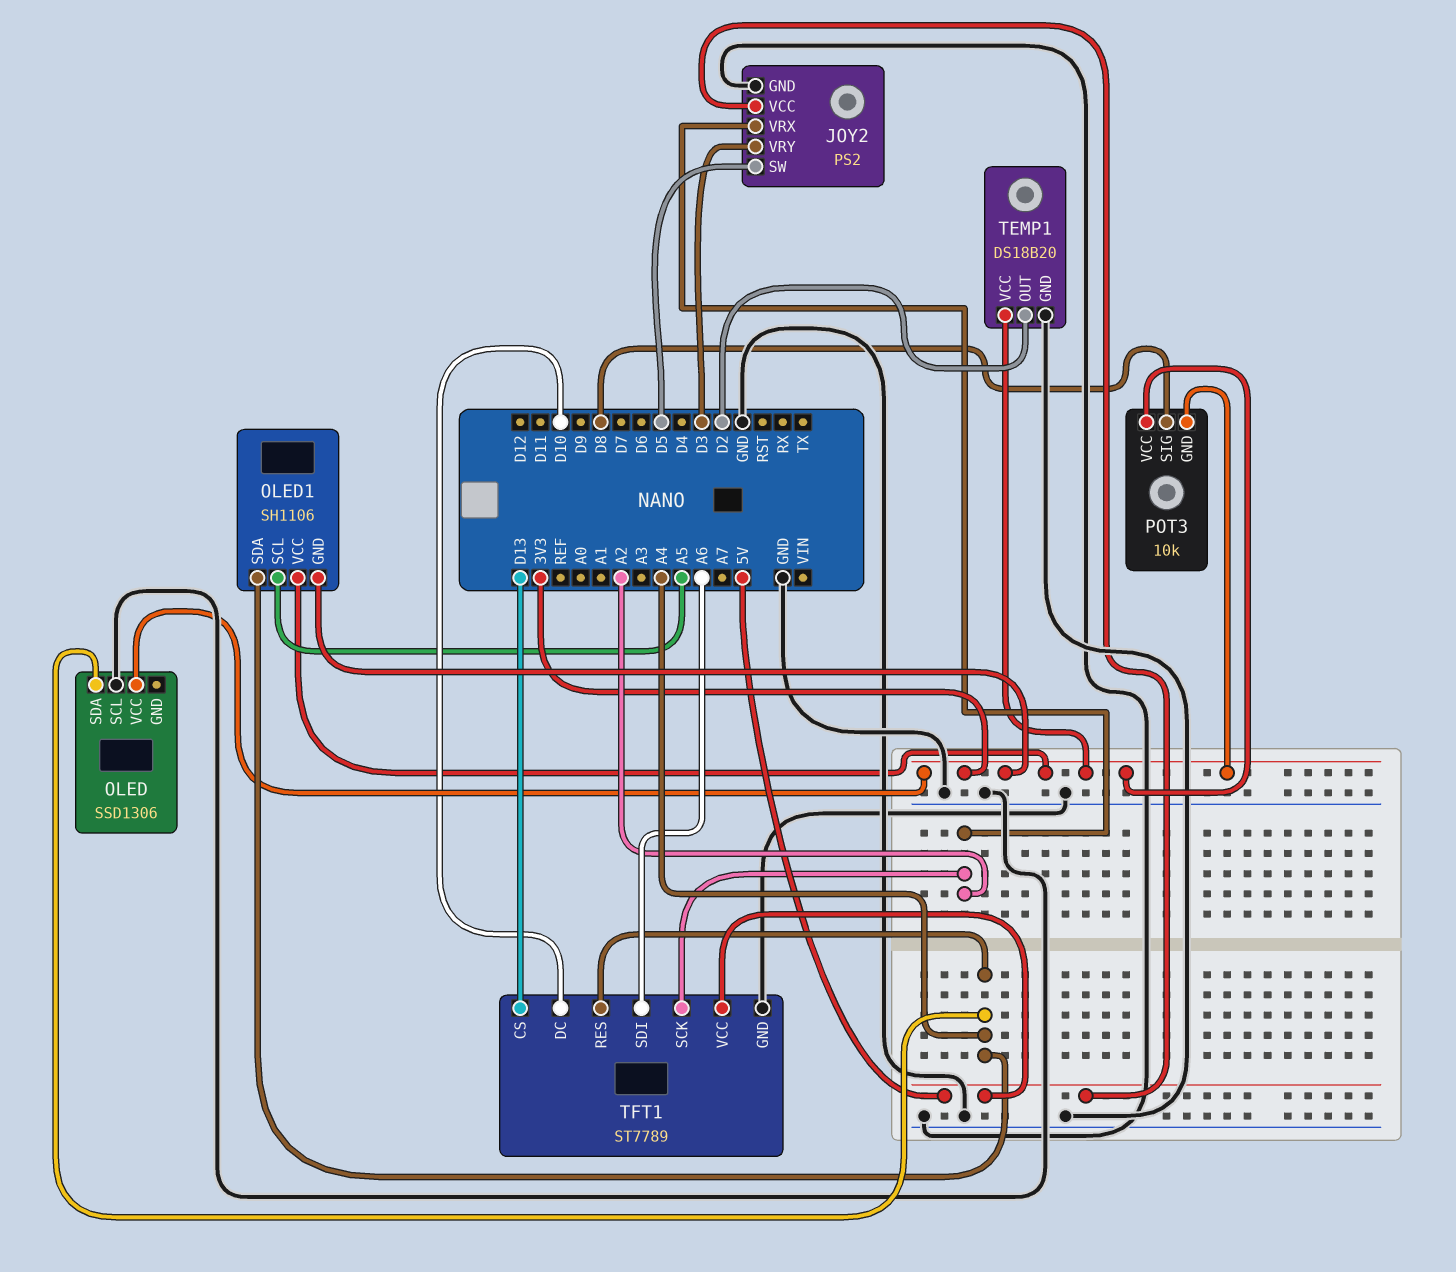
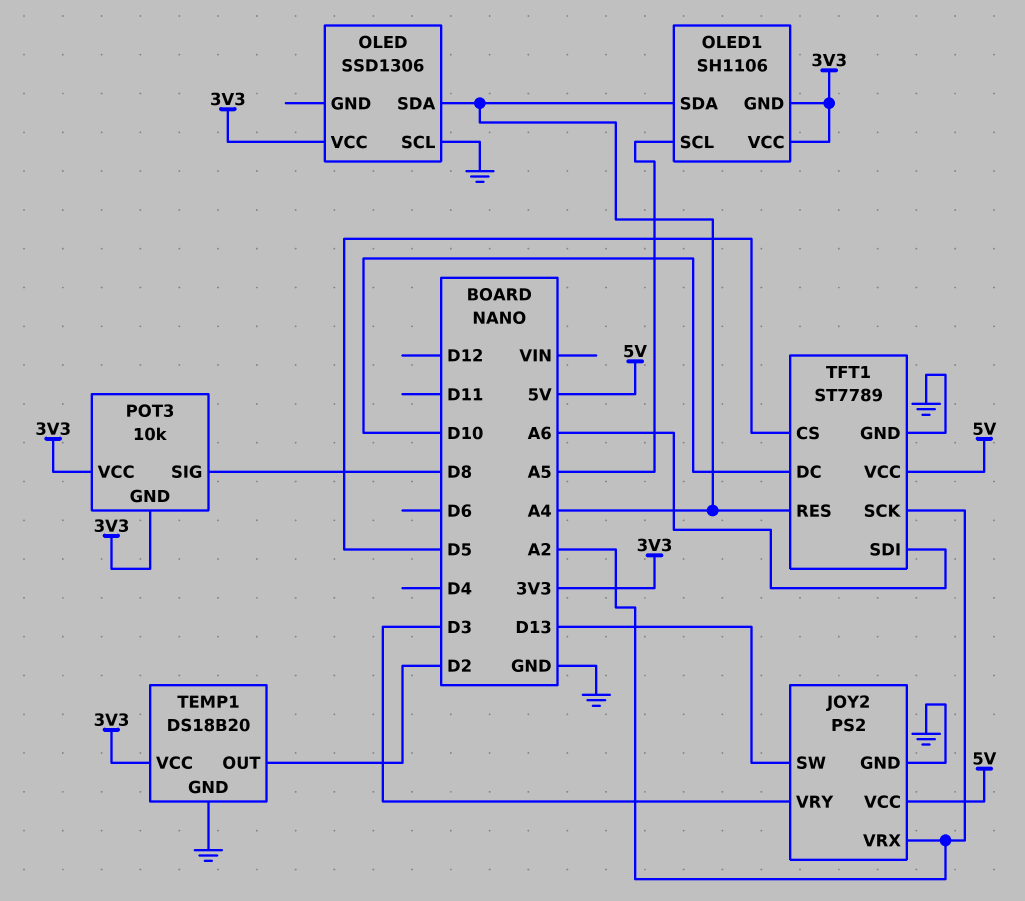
JOY2 pin SW: D5 -> D13
TFT1 pin CS: D13 -> D5

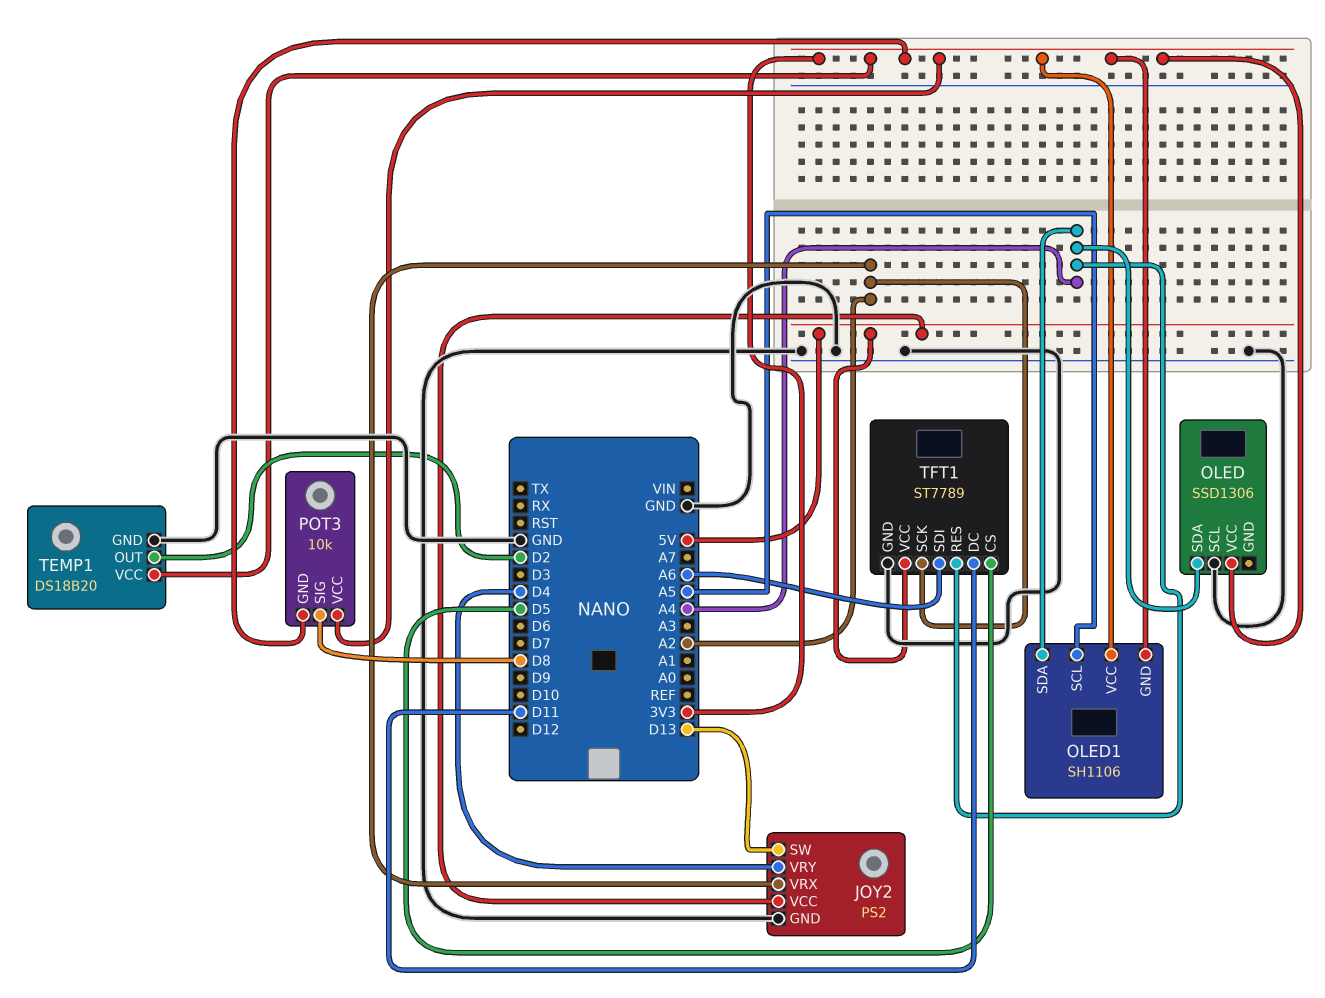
JOY2 pin VRY: D3 -> D4
TFT1 pin DC: D10 -> D11

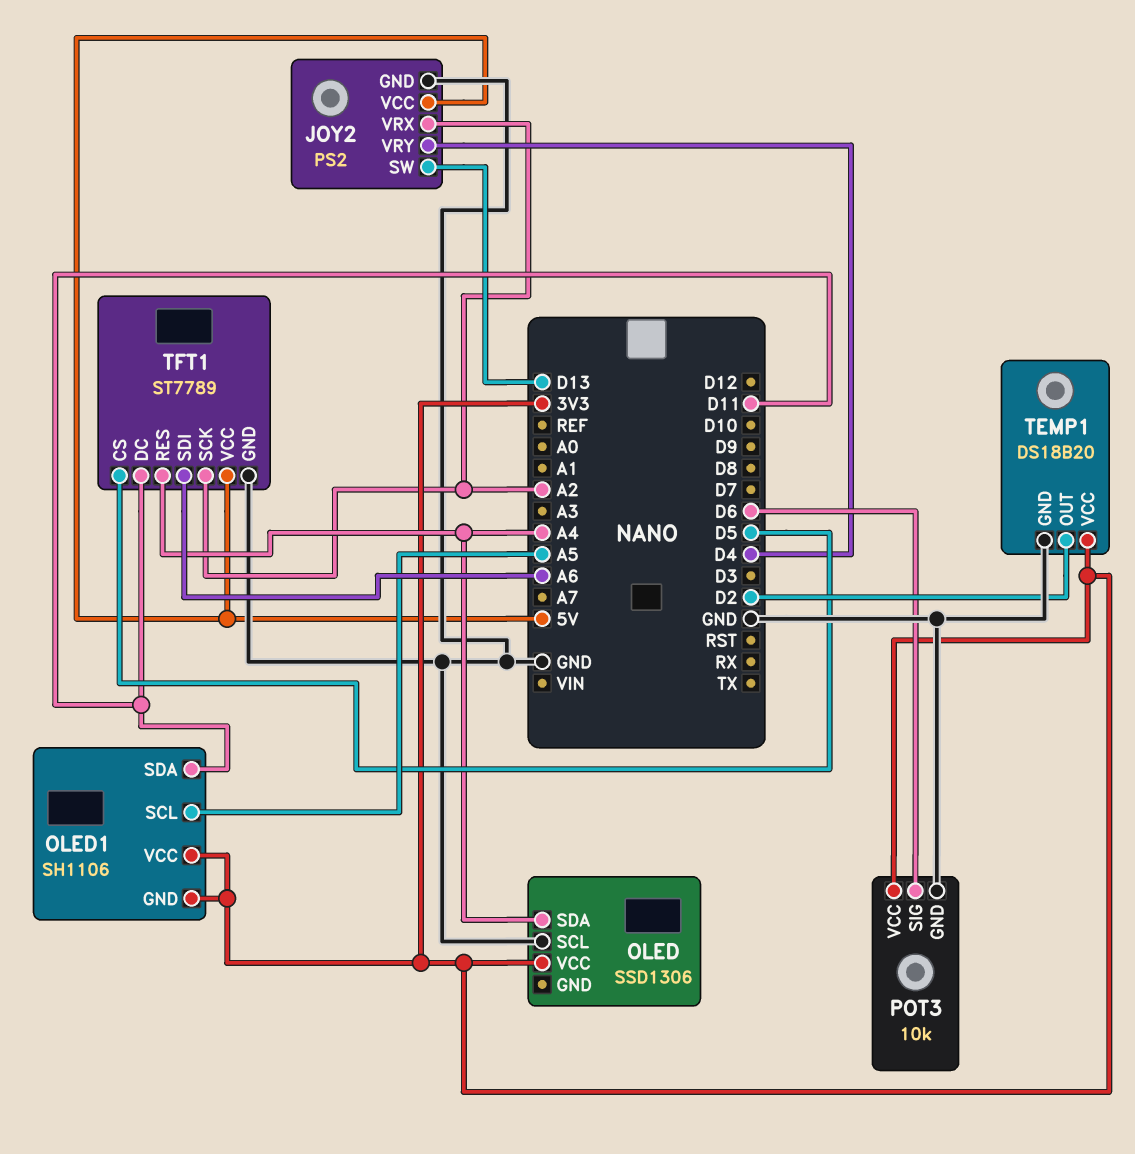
OLED1 pin SDA: A4 -> D11
POT3 pin GND: 3V3 -> GND
POT3 pin SIG: D8 -> D6

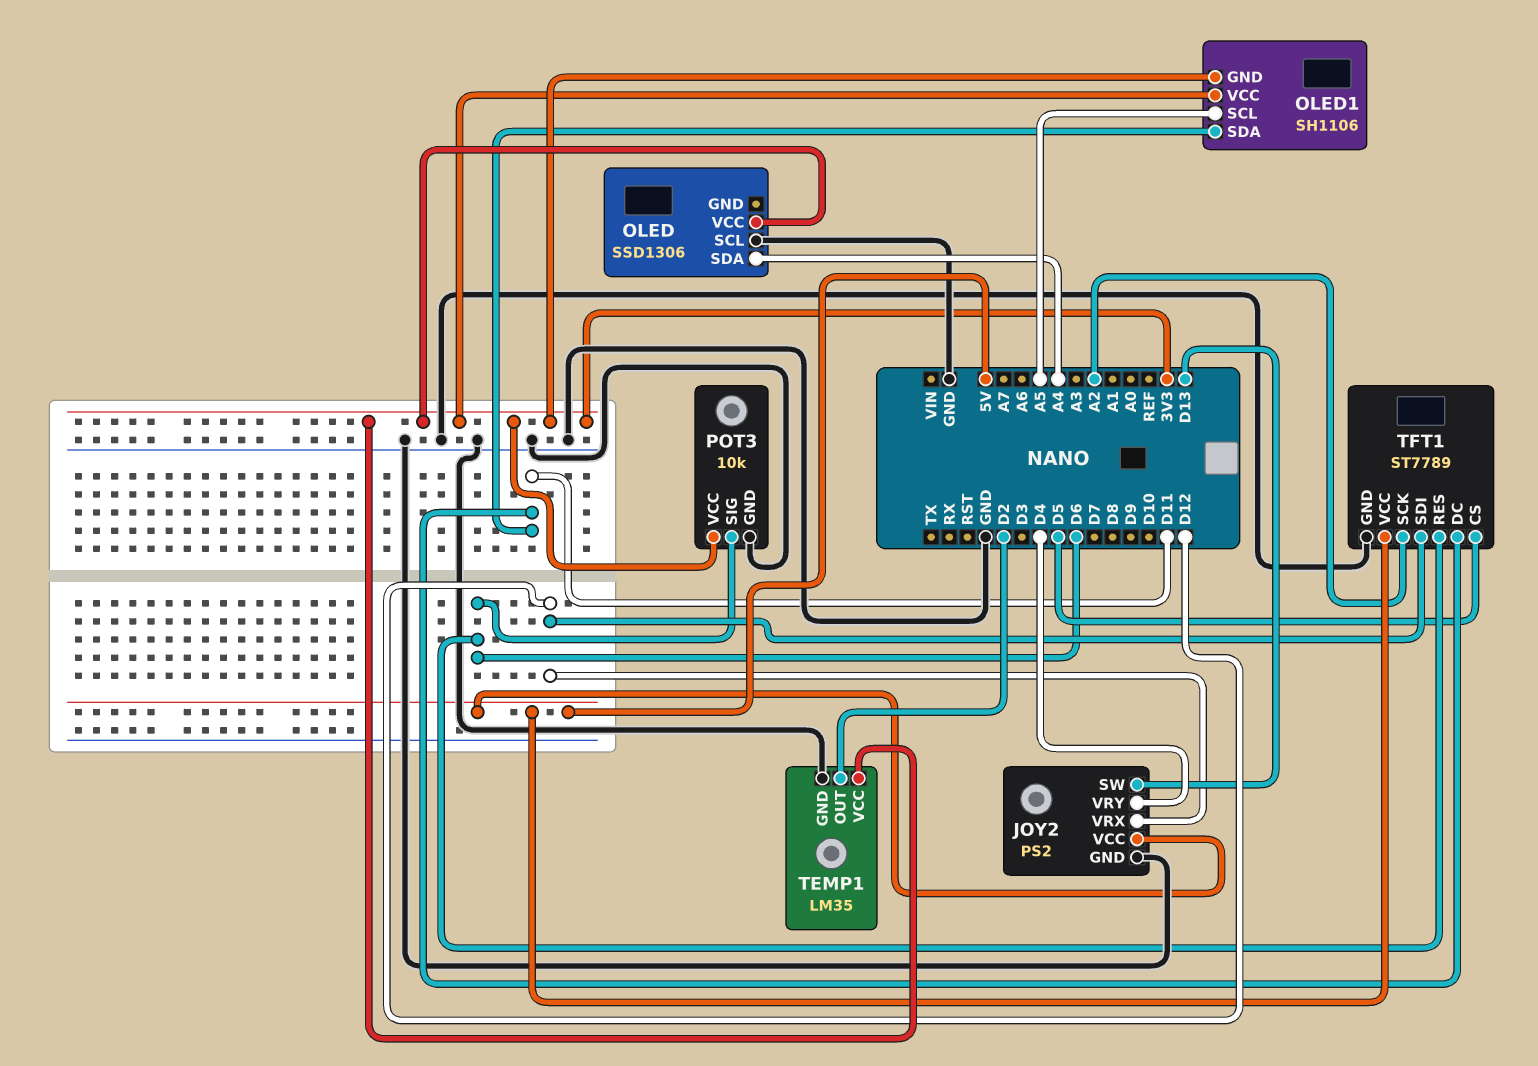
JOY2 pin VRX: A2 -> D12
TEMP1: DS18B20 -> LM35
TFT1 pin RES: A4 -> D6
TFT1 pin SDI: A6 -> D12

